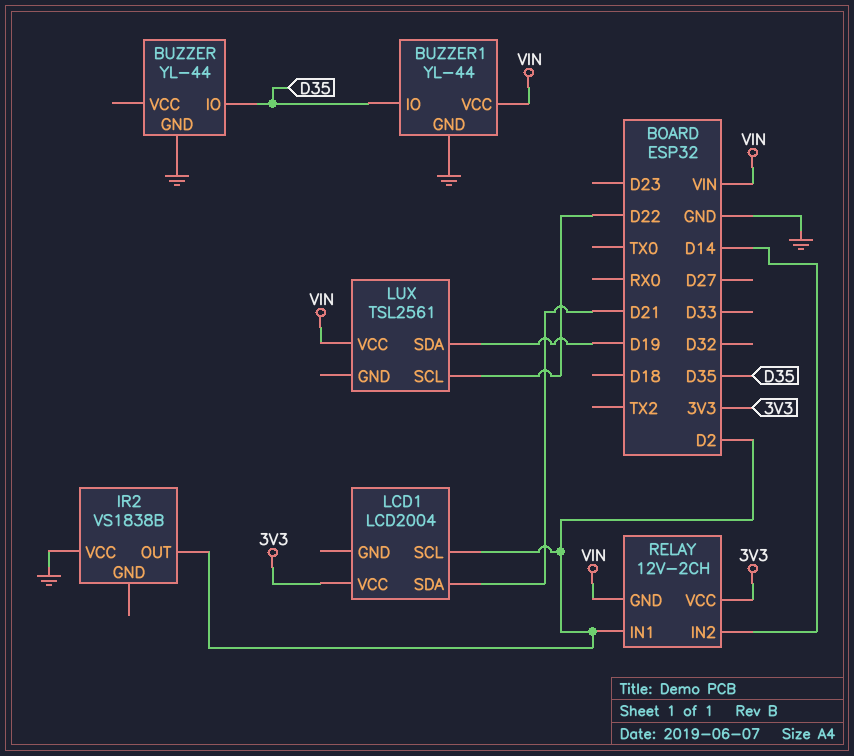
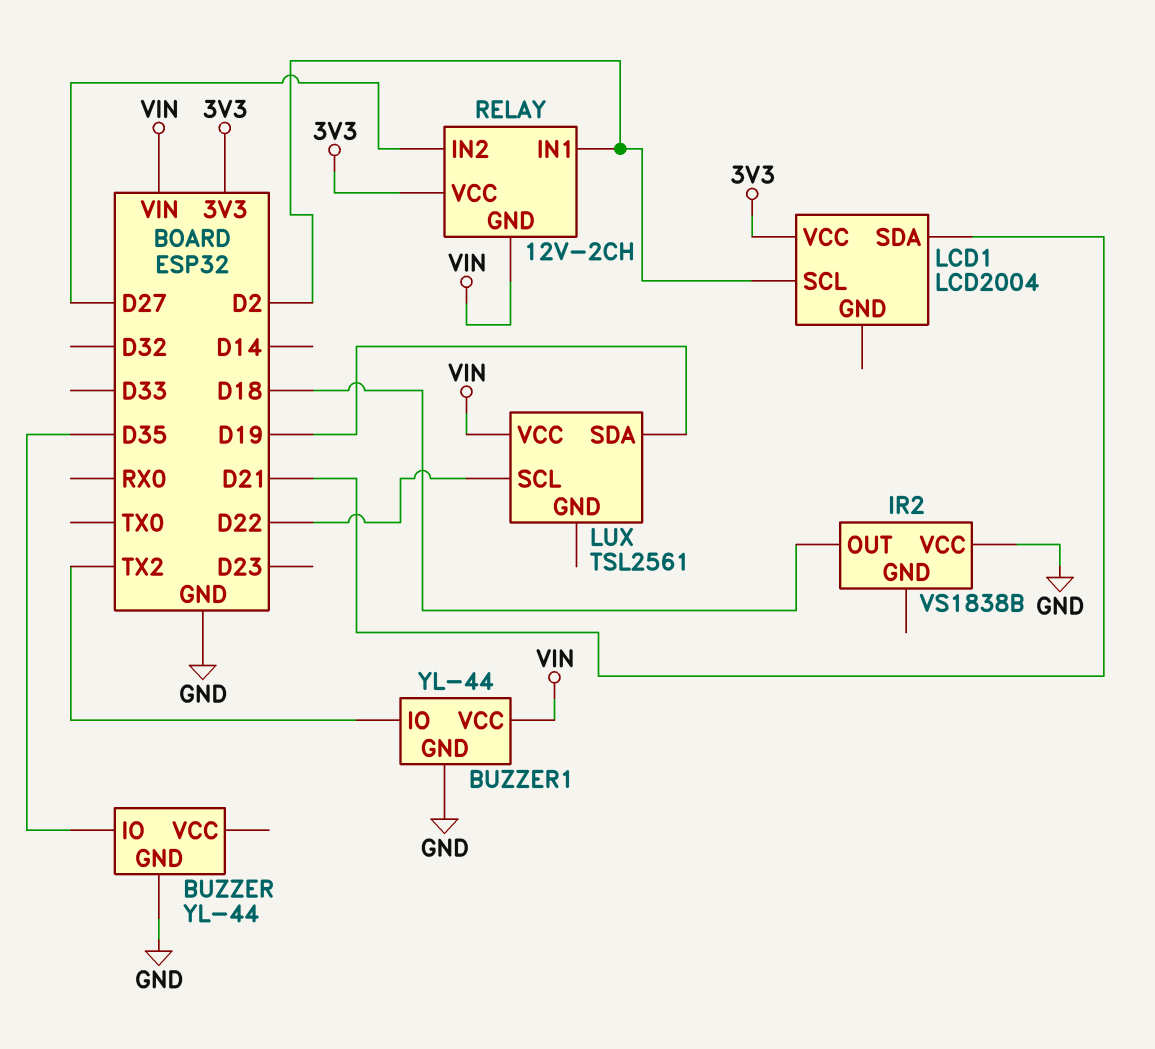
BUZZER1 pin IO: D35 -> TX2
IR2 pin OUT: D2 -> D18
RELAY pin IN2: D14 -> D27

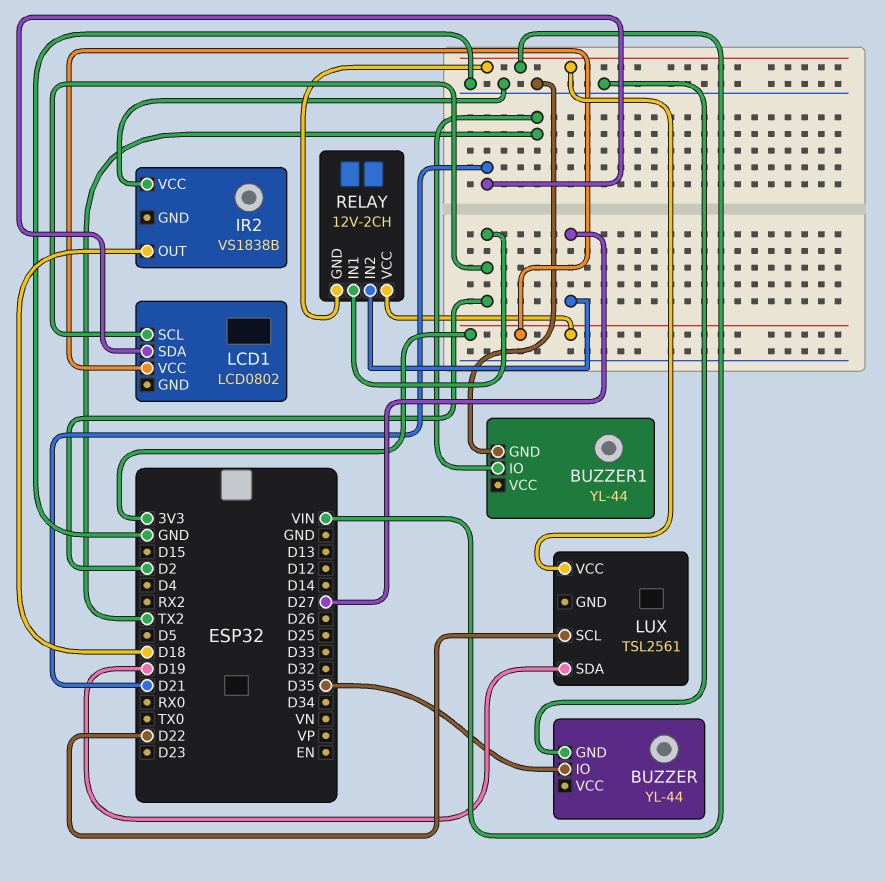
BUZZER1 pin VCC: VIN -> none
LCD1: LCD2004 -> LCD0802

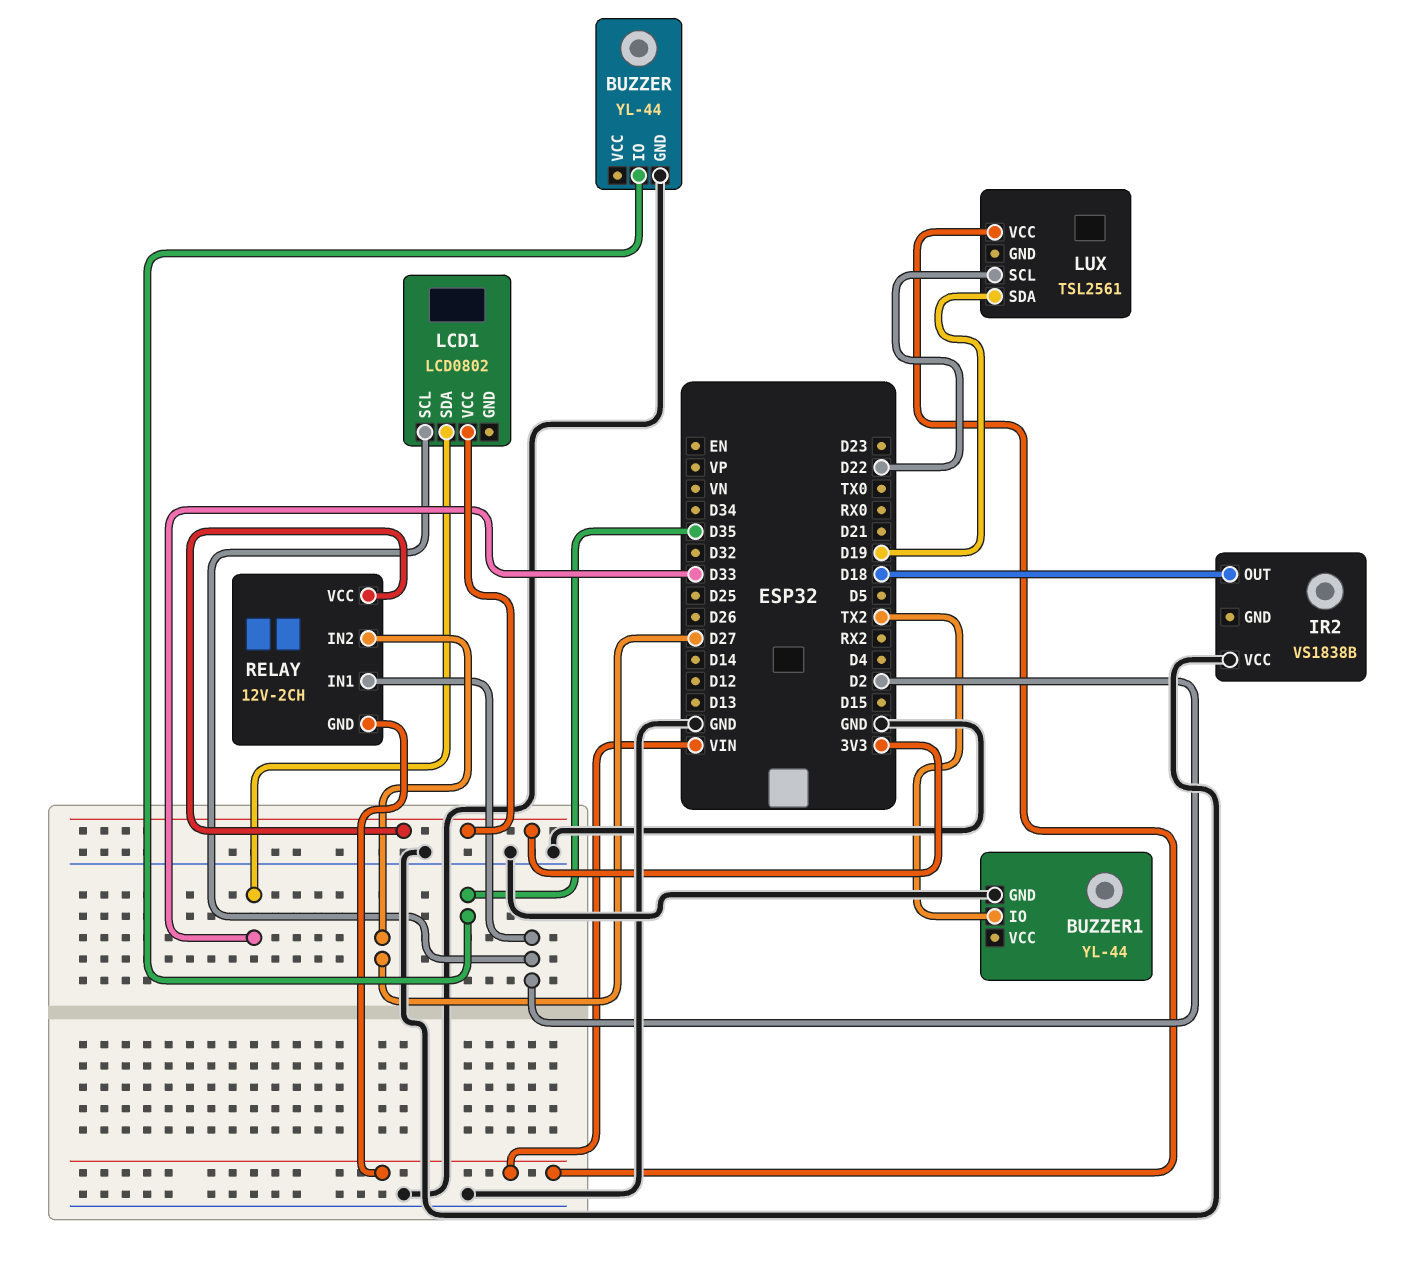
LCD1 pin SDA: D21 -> D33

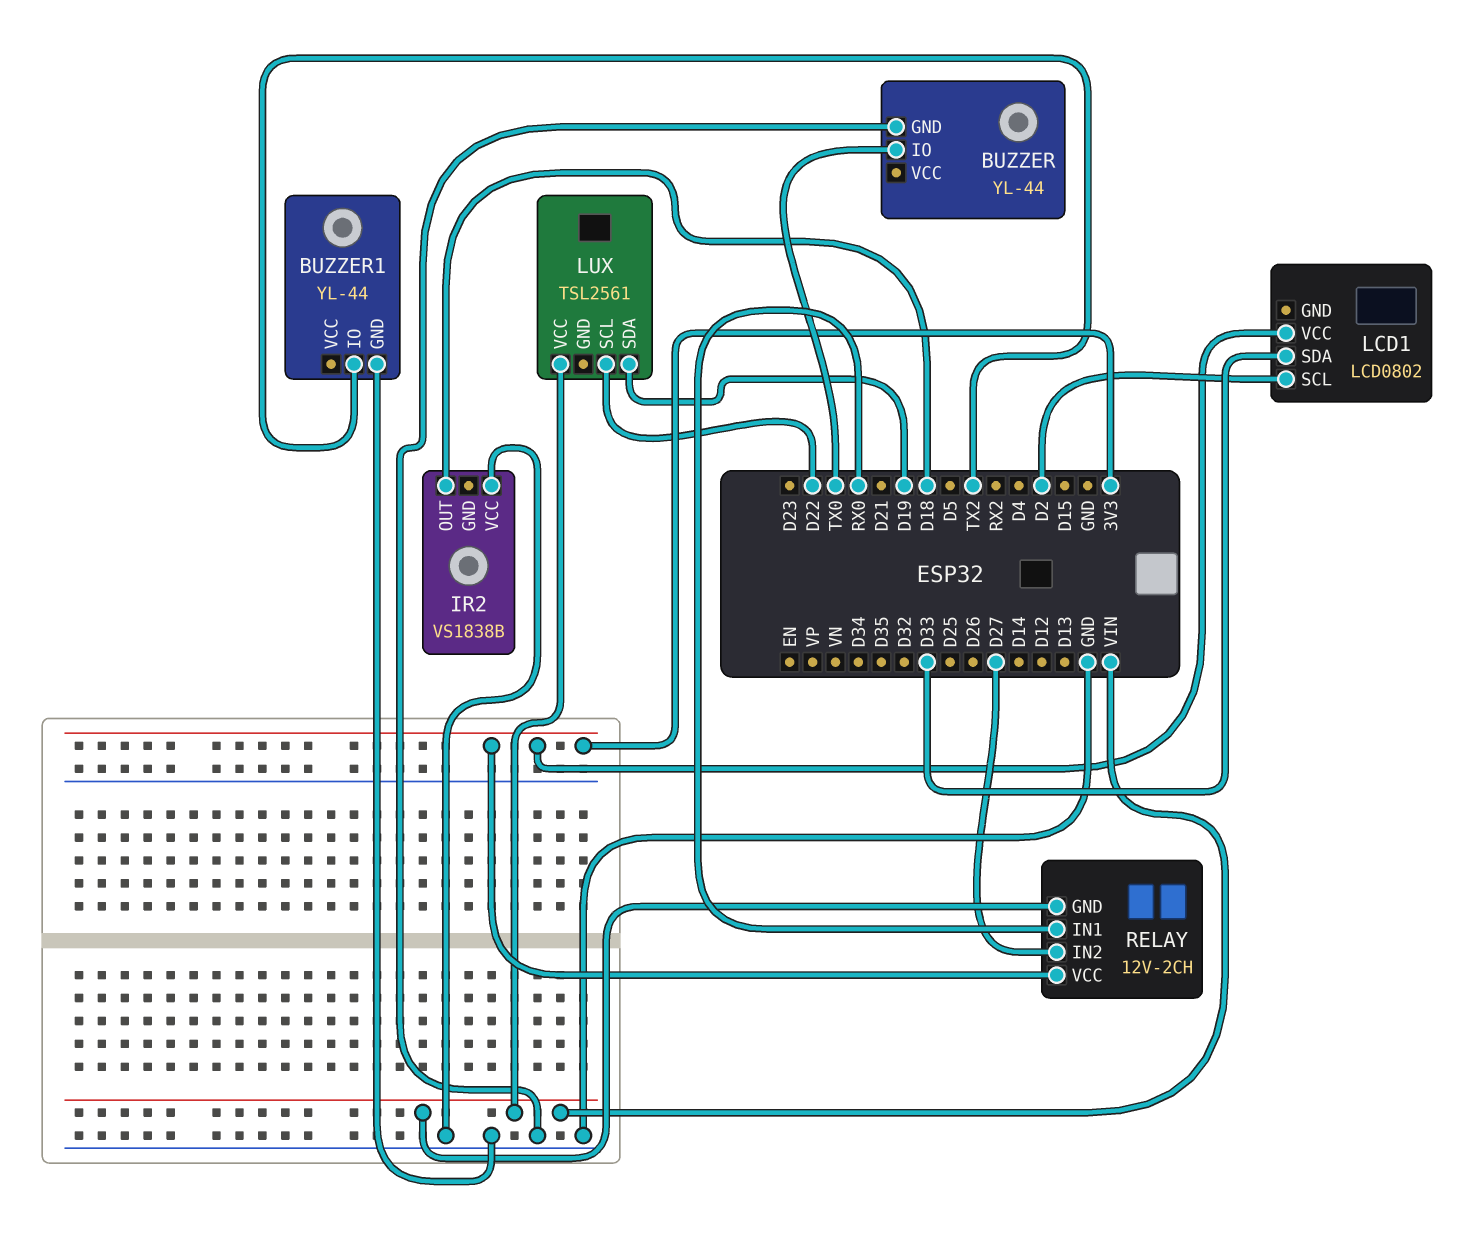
BUZZER pin IO: D35 -> TX0
RELAY pin IN1: D2 -> RX0

